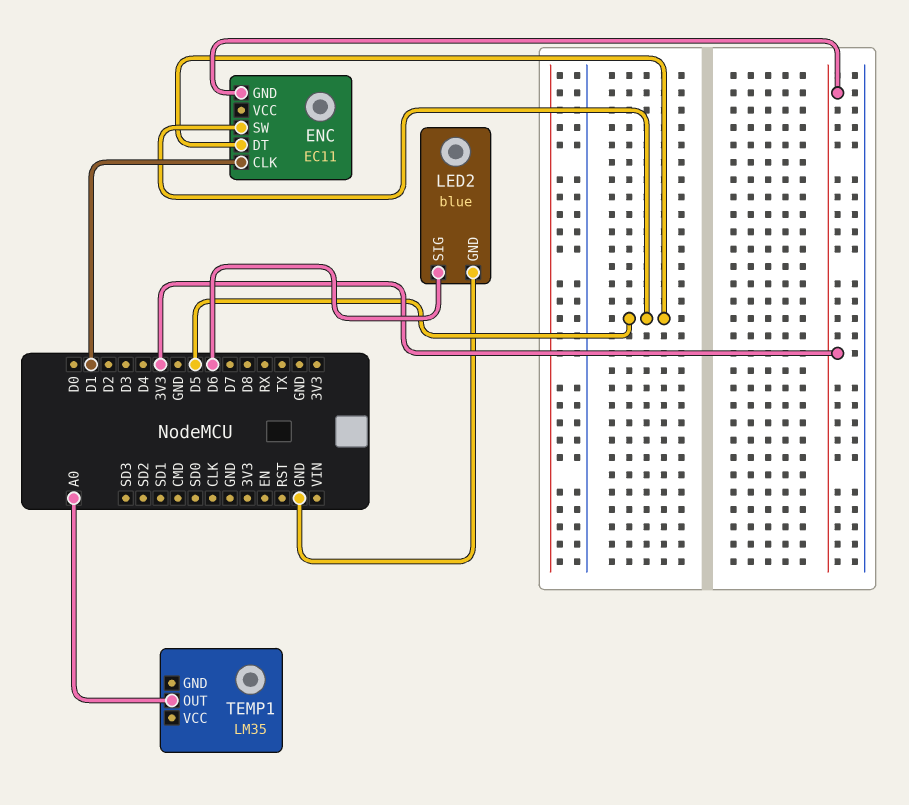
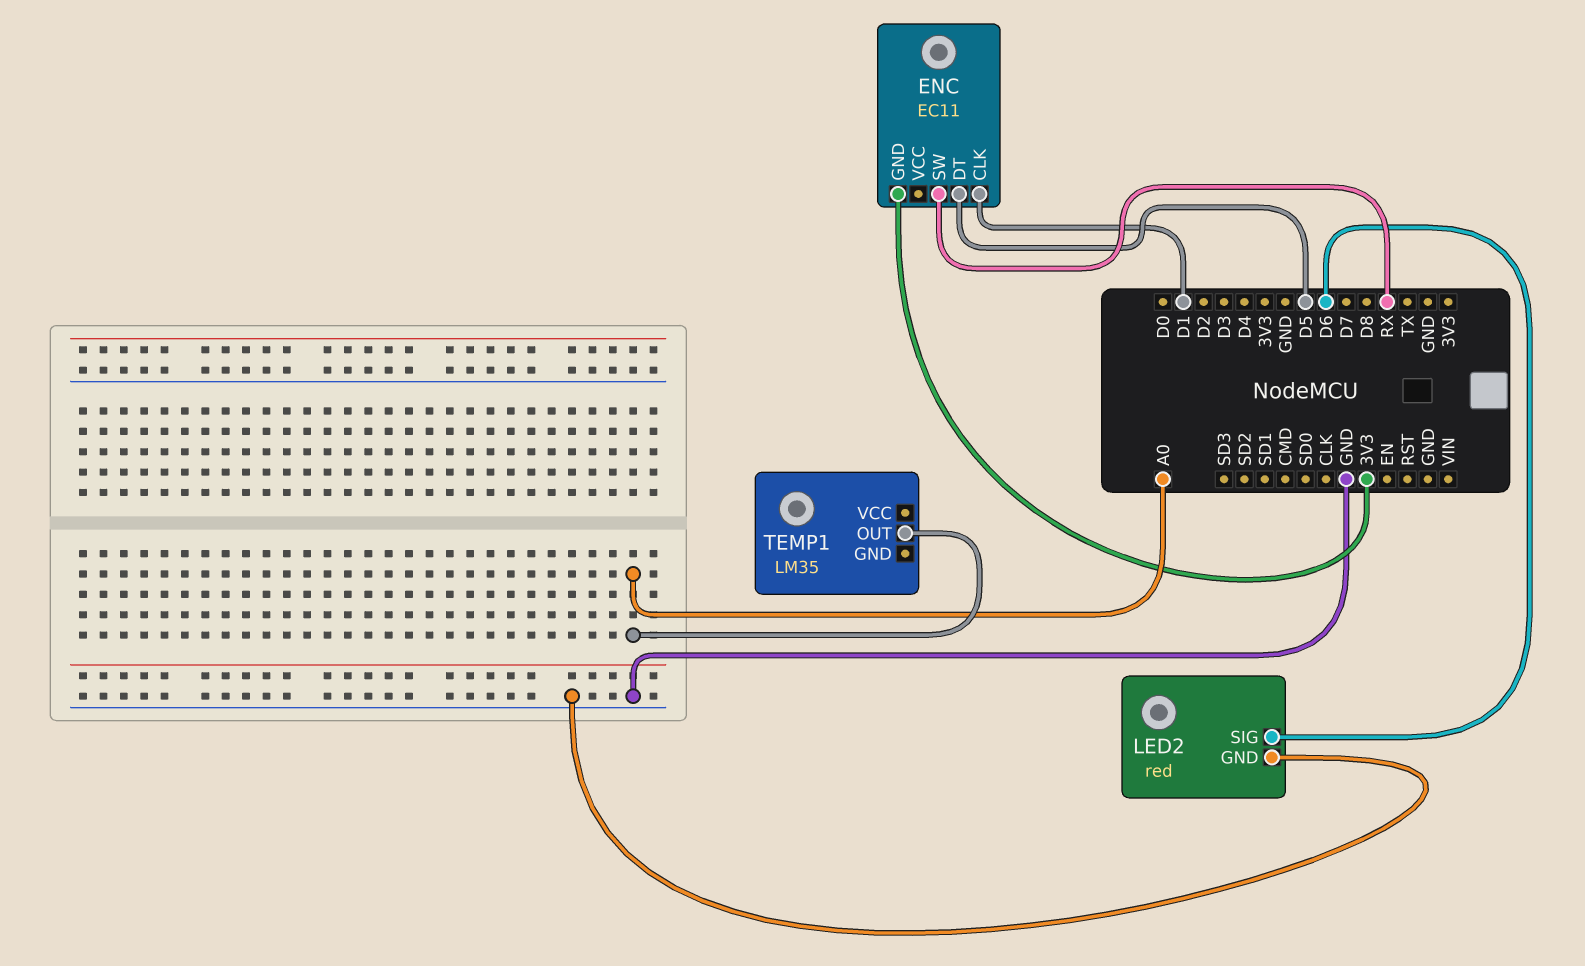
ENC pin SW: D5 -> RX
LED2: blue -> red

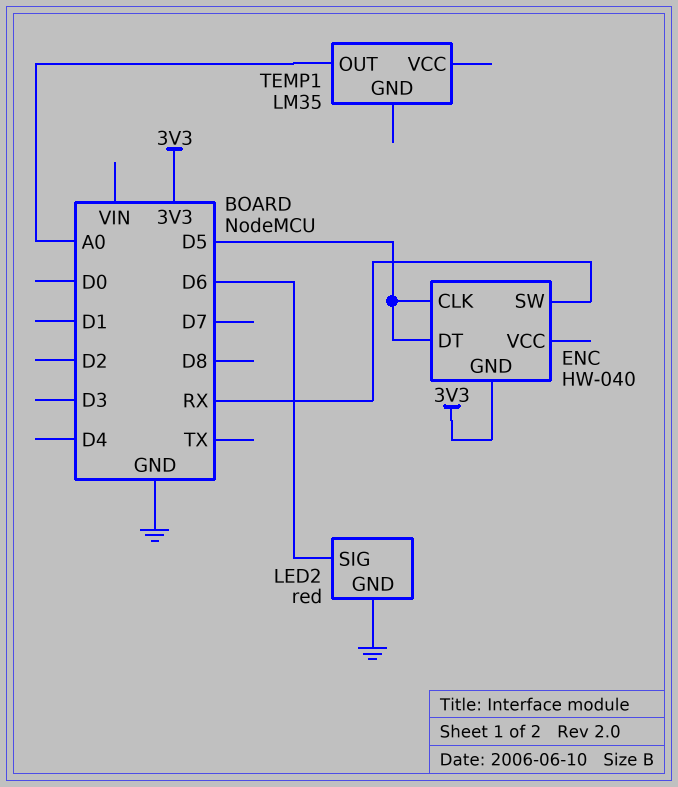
ENC: EC11 -> HW-040
ENC pin CLK: D1 -> D5

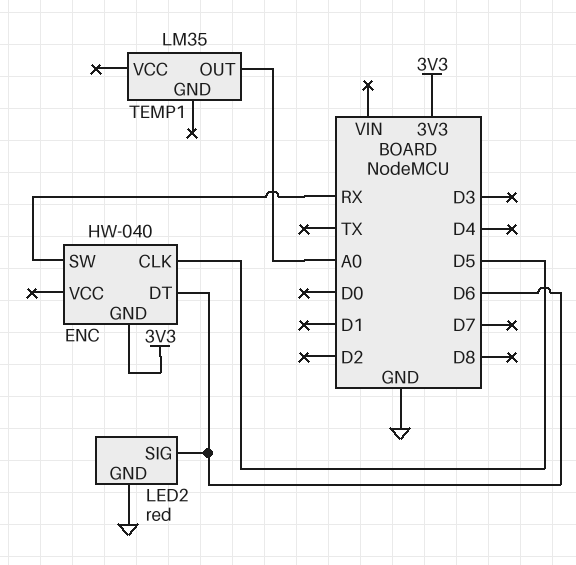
ENC pin DT: D5 -> D6

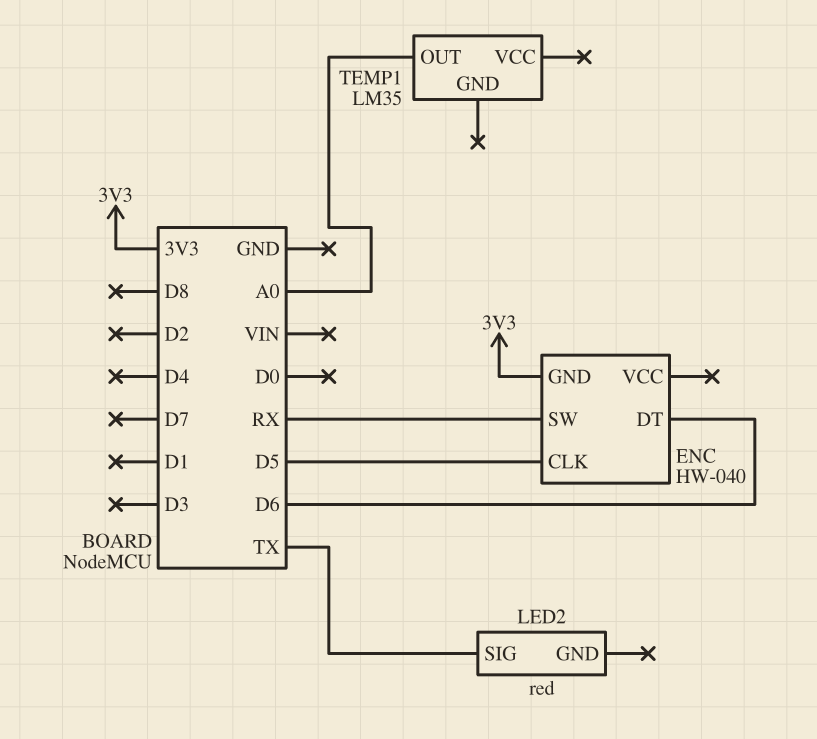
LED2 pin GND: GND -> none
LED2 pin SIG: D6 -> TX

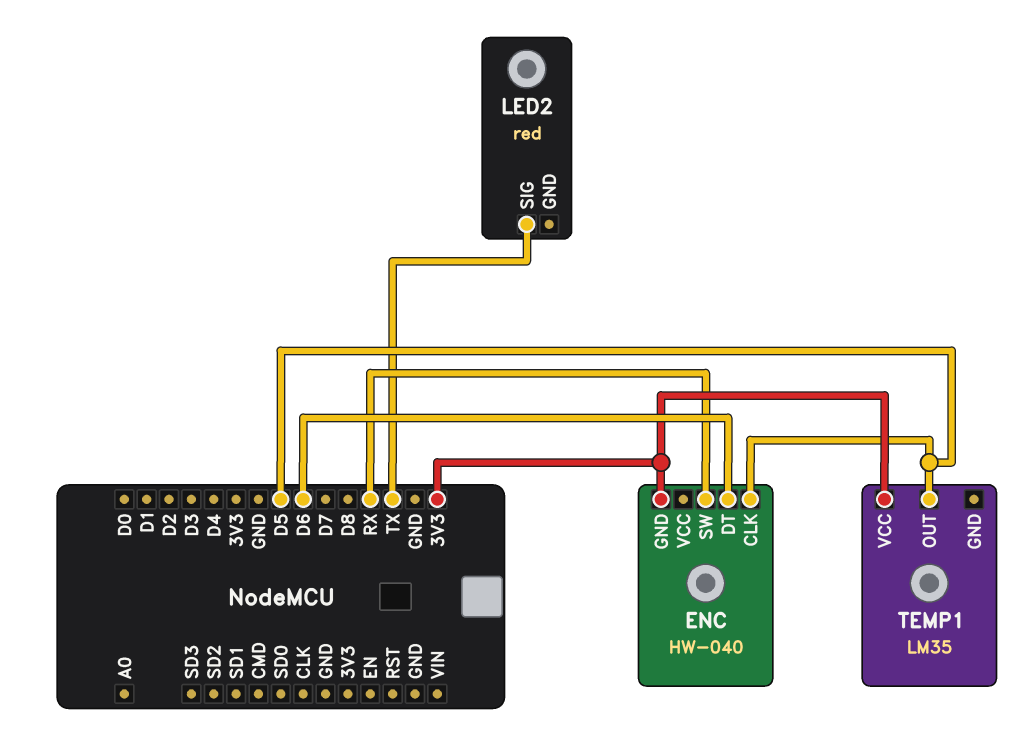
TEMP1 pin OUT: A0 -> D5
TEMP1 pin VCC: none -> 3V3

